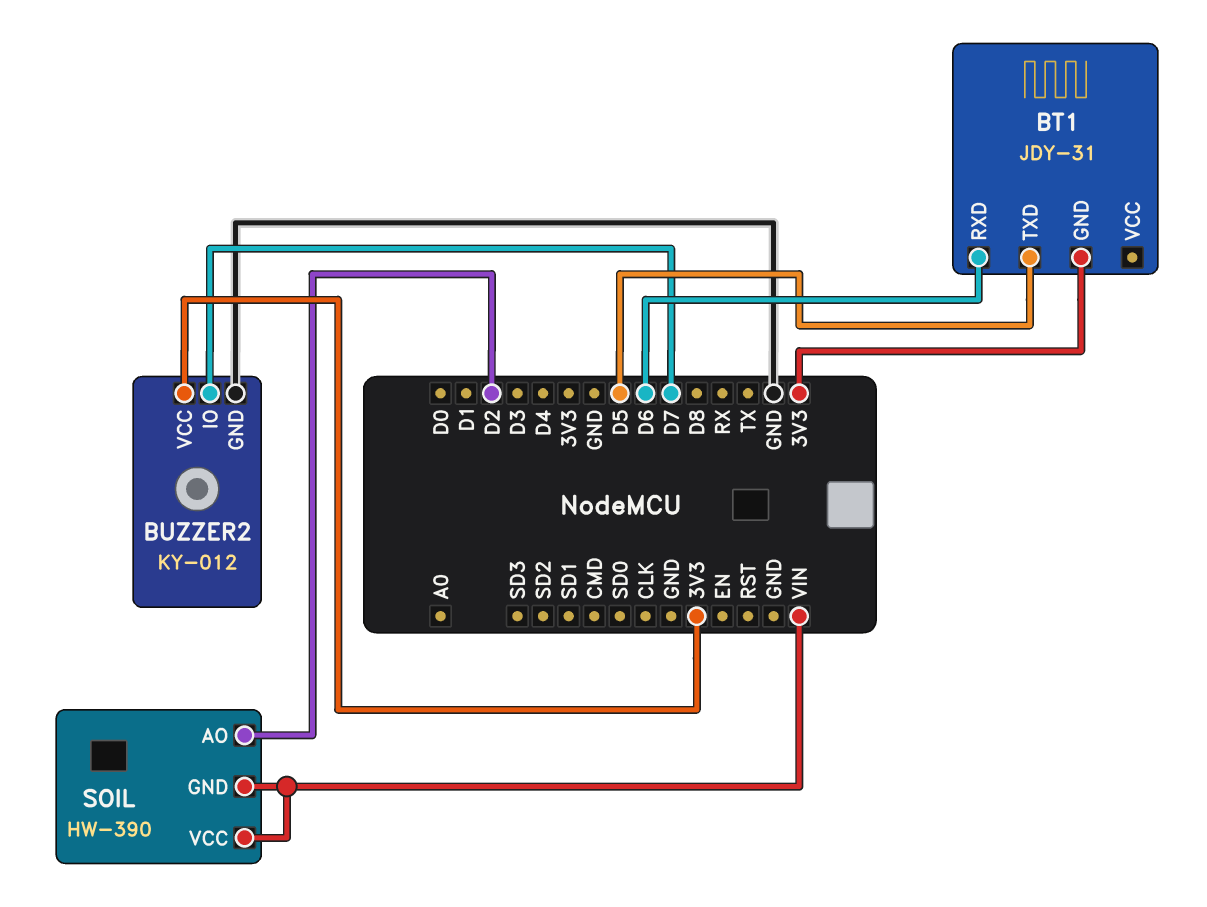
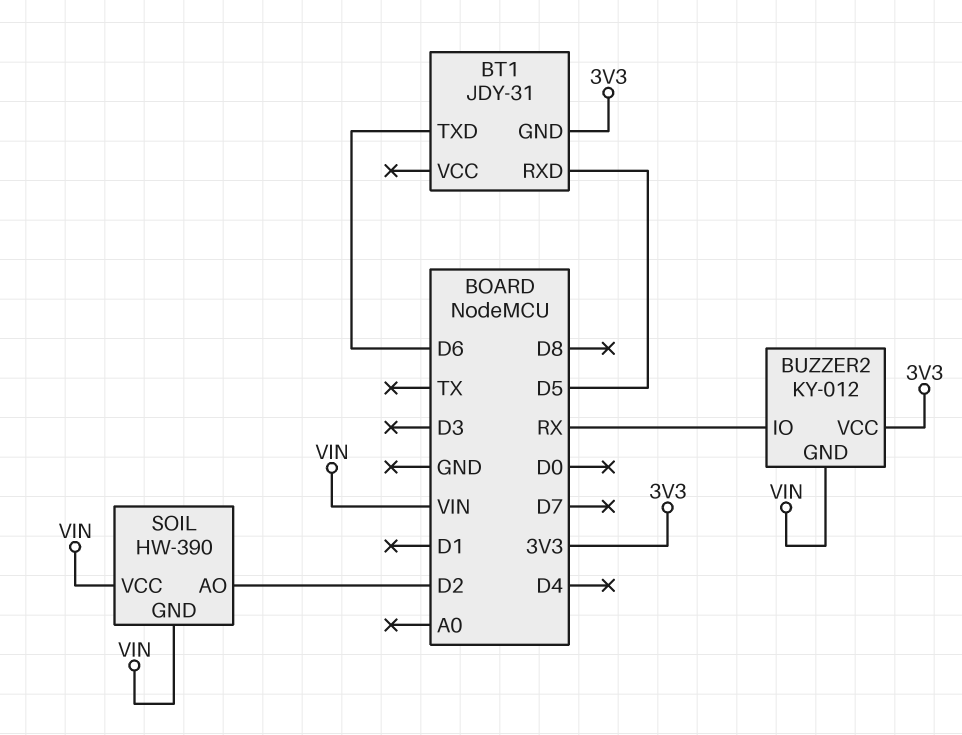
BT1 pin RXD: D6 -> D5
BT1 pin TXD: D5 -> D6
BUZZER2 pin GND: GND -> VIN
BUZZER2 pin IO: D7 -> RX

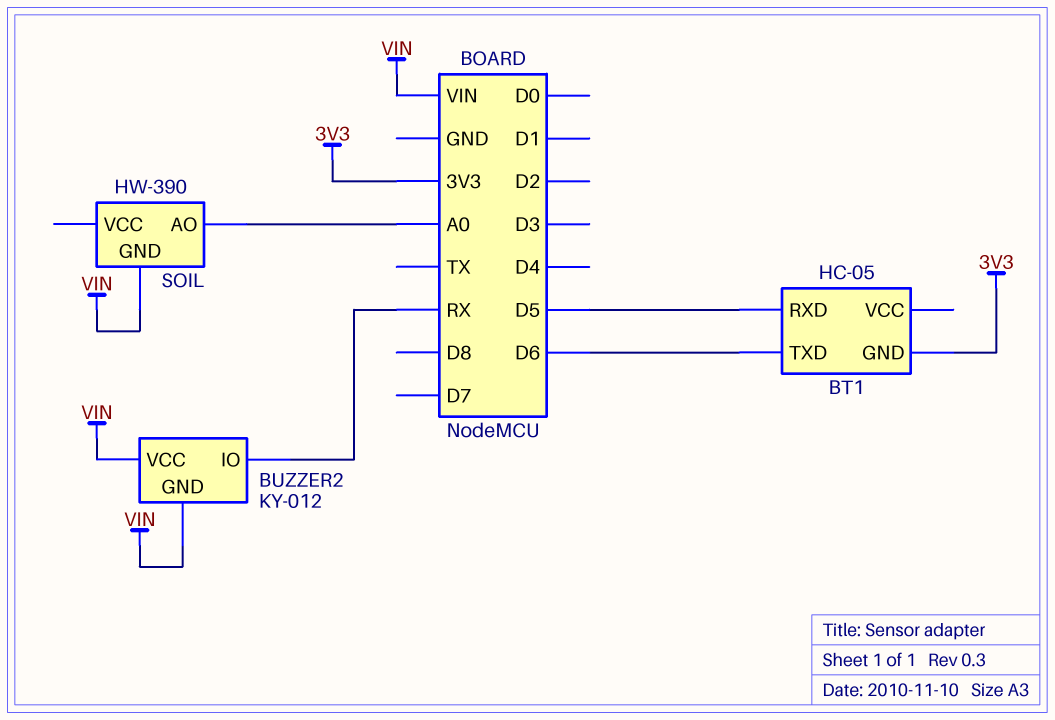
BT1: JDY-31 -> HC-05
BUZZER2 pin VCC: 3V3 -> VIN
SOIL pin AO: D2 -> A0
SOIL pin VCC: VIN -> none

